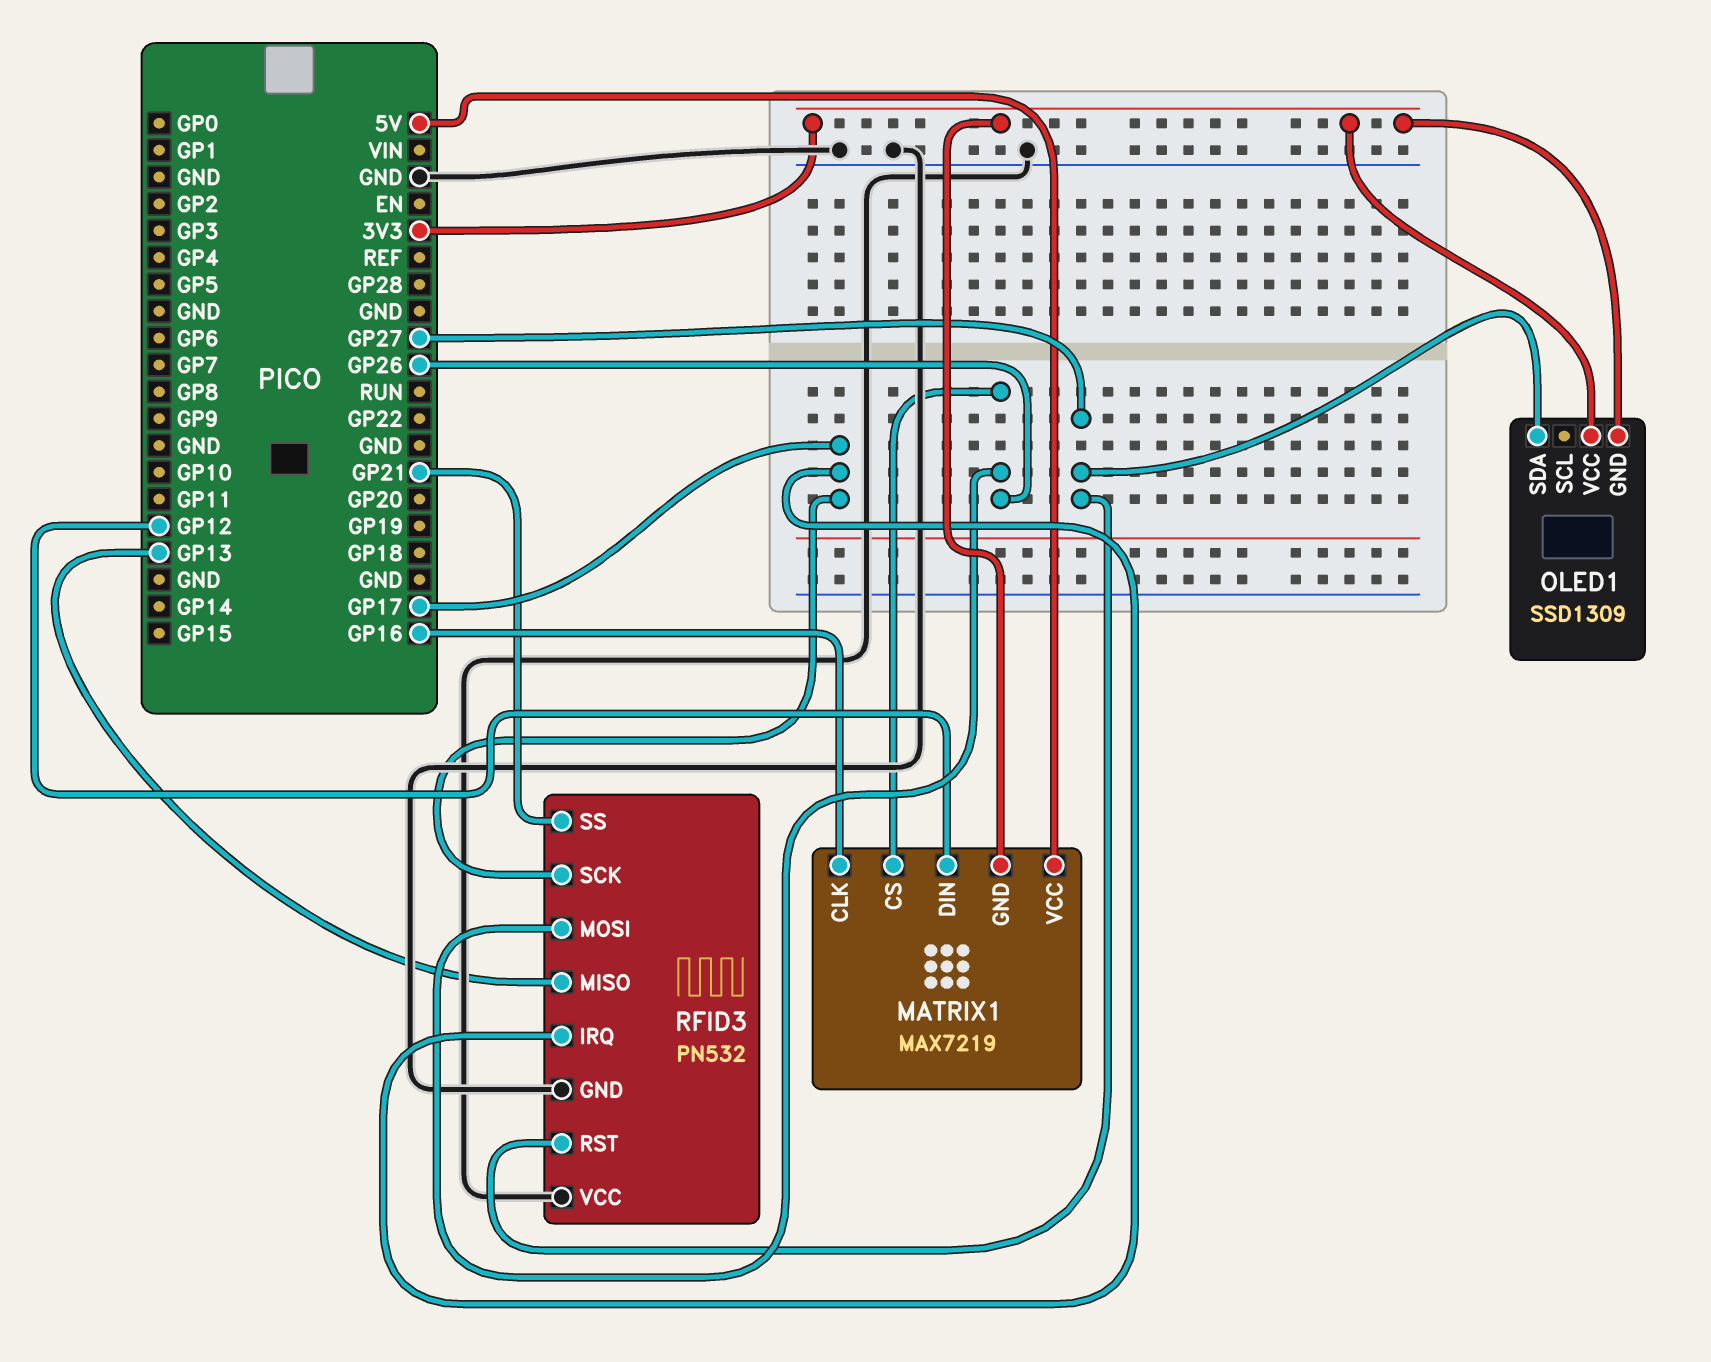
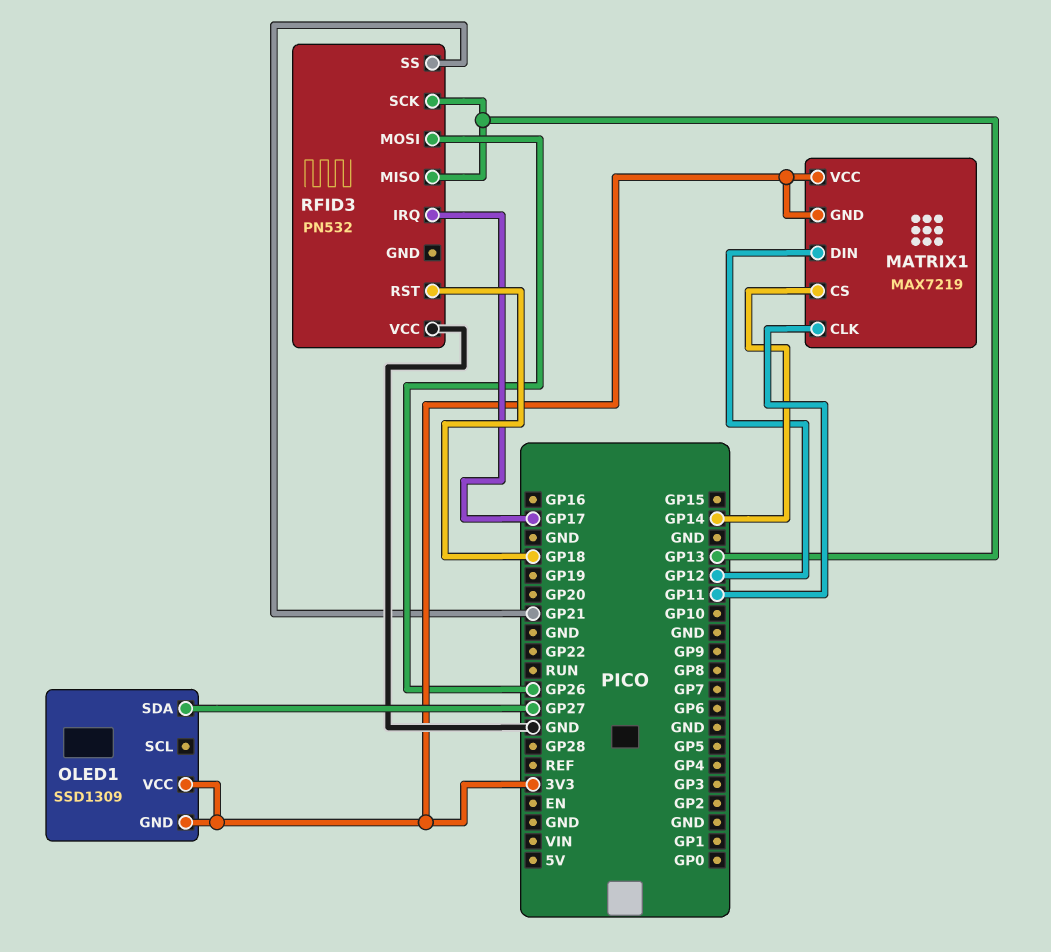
MATRIX1 pin CLK: GP16 -> GP11
MATRIX1 pin CS: GP26 -> GP14
MATRIX1 pin VCC: 5V -> 3V3
RFID3 pin GND: GND -> none
RFID3 pin RST: GP27 -> GP18
RFID3 pin SCK: GP17 -> GP13

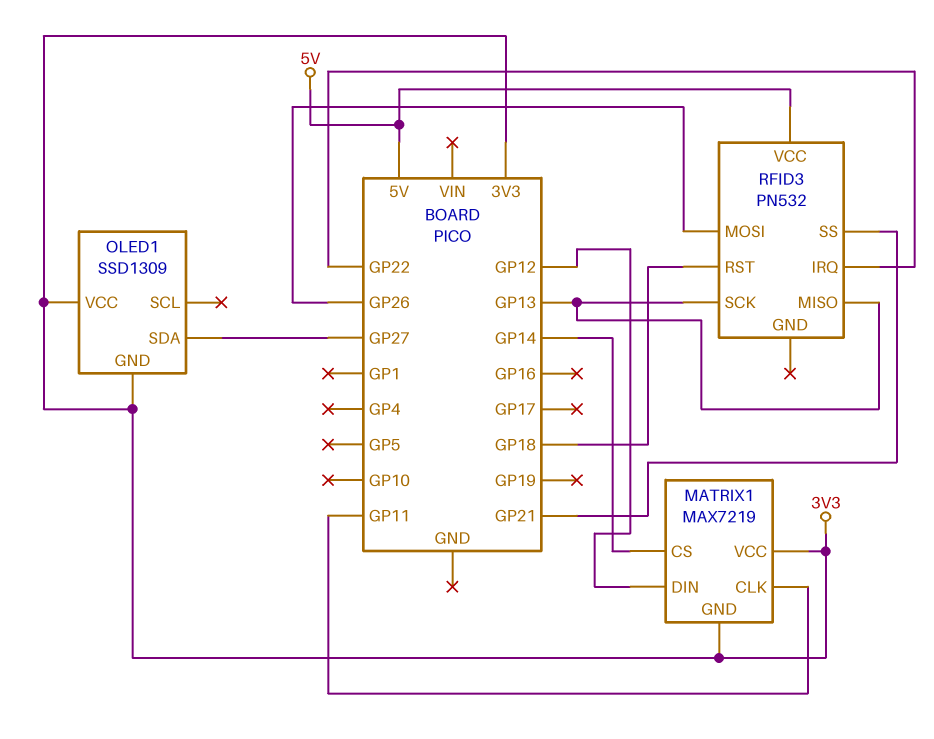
RFID3 pin IRQ: GP17 -> GP22
RFID3 pin VCC: GND -> 5V

